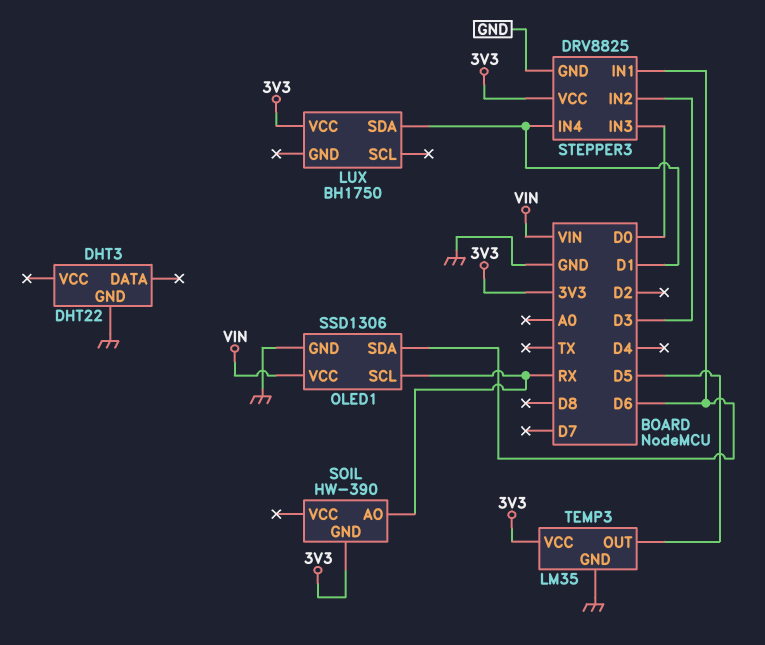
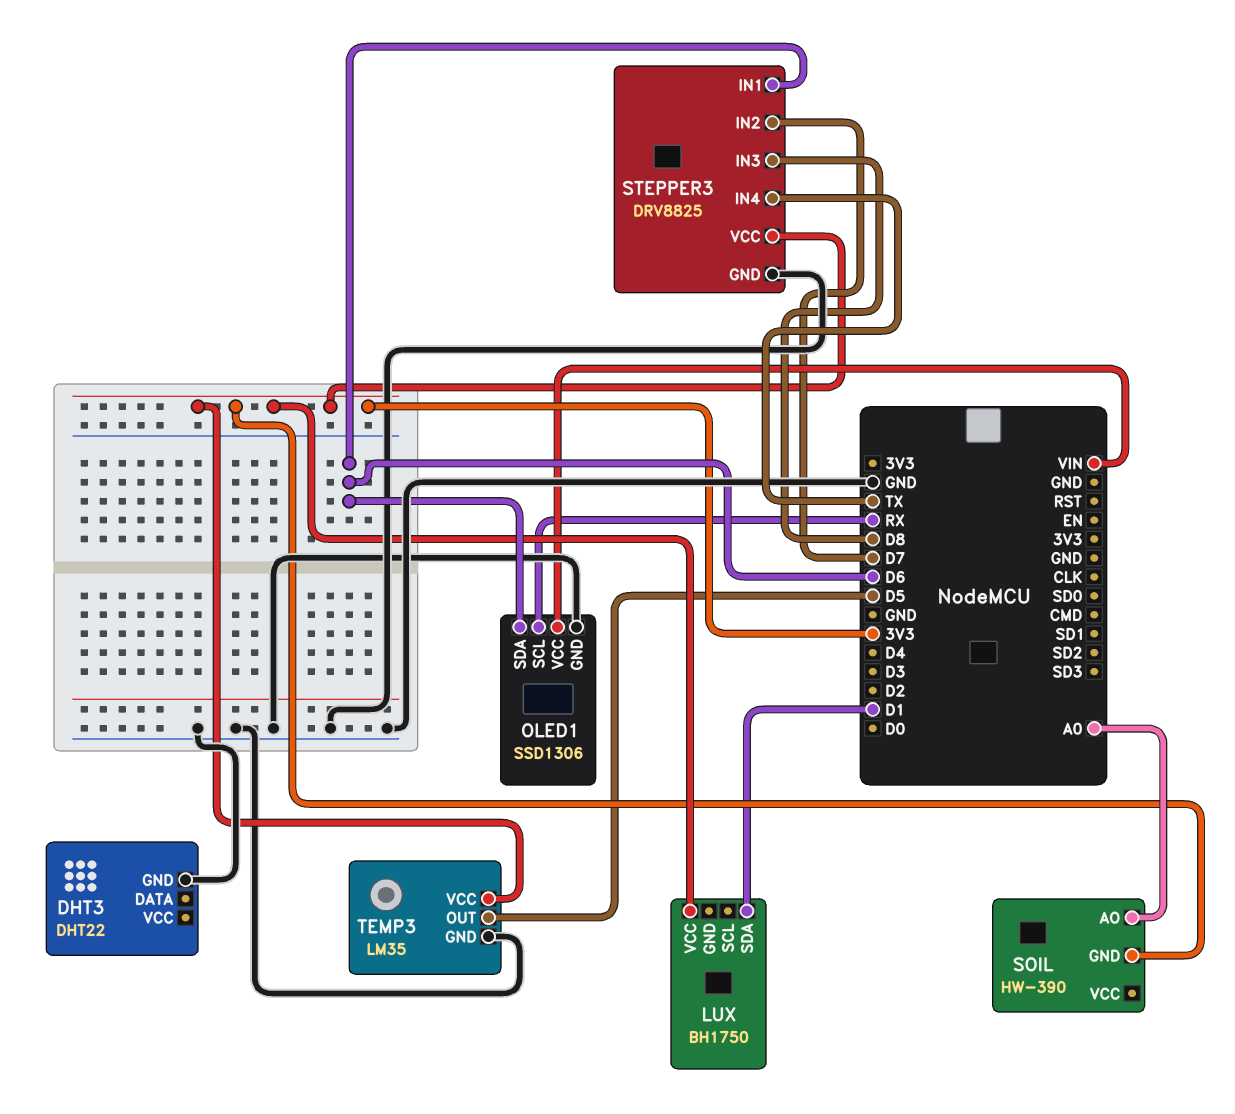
SOIL pin AO: RX -> A0
STEPPER3 pin IN2: D3 -> D7
STEPPER3 pin IN3: D0 -> D8
STEPPER3 pin IN4: D1 -> TX

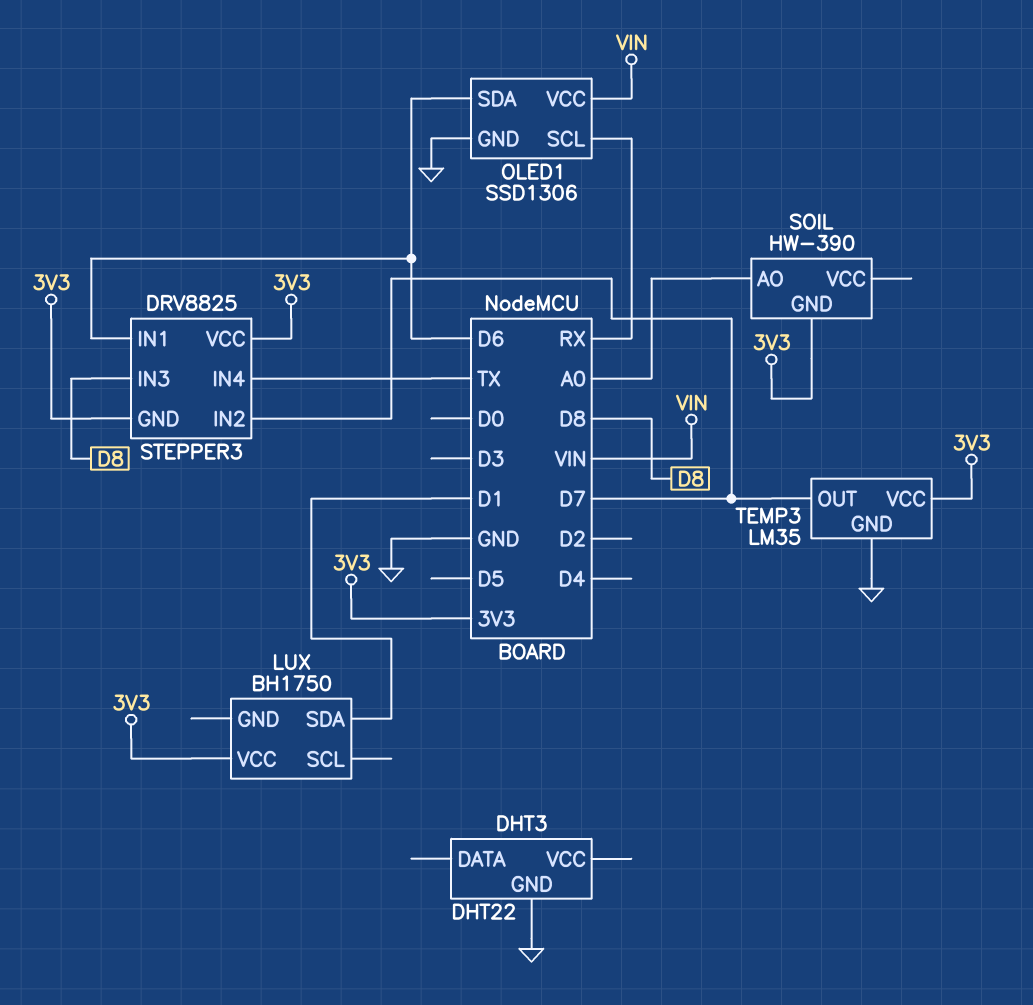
STEPPER3 pin GND: GND -> 3V3
TEMP3 pin OUT: D5 -> D7

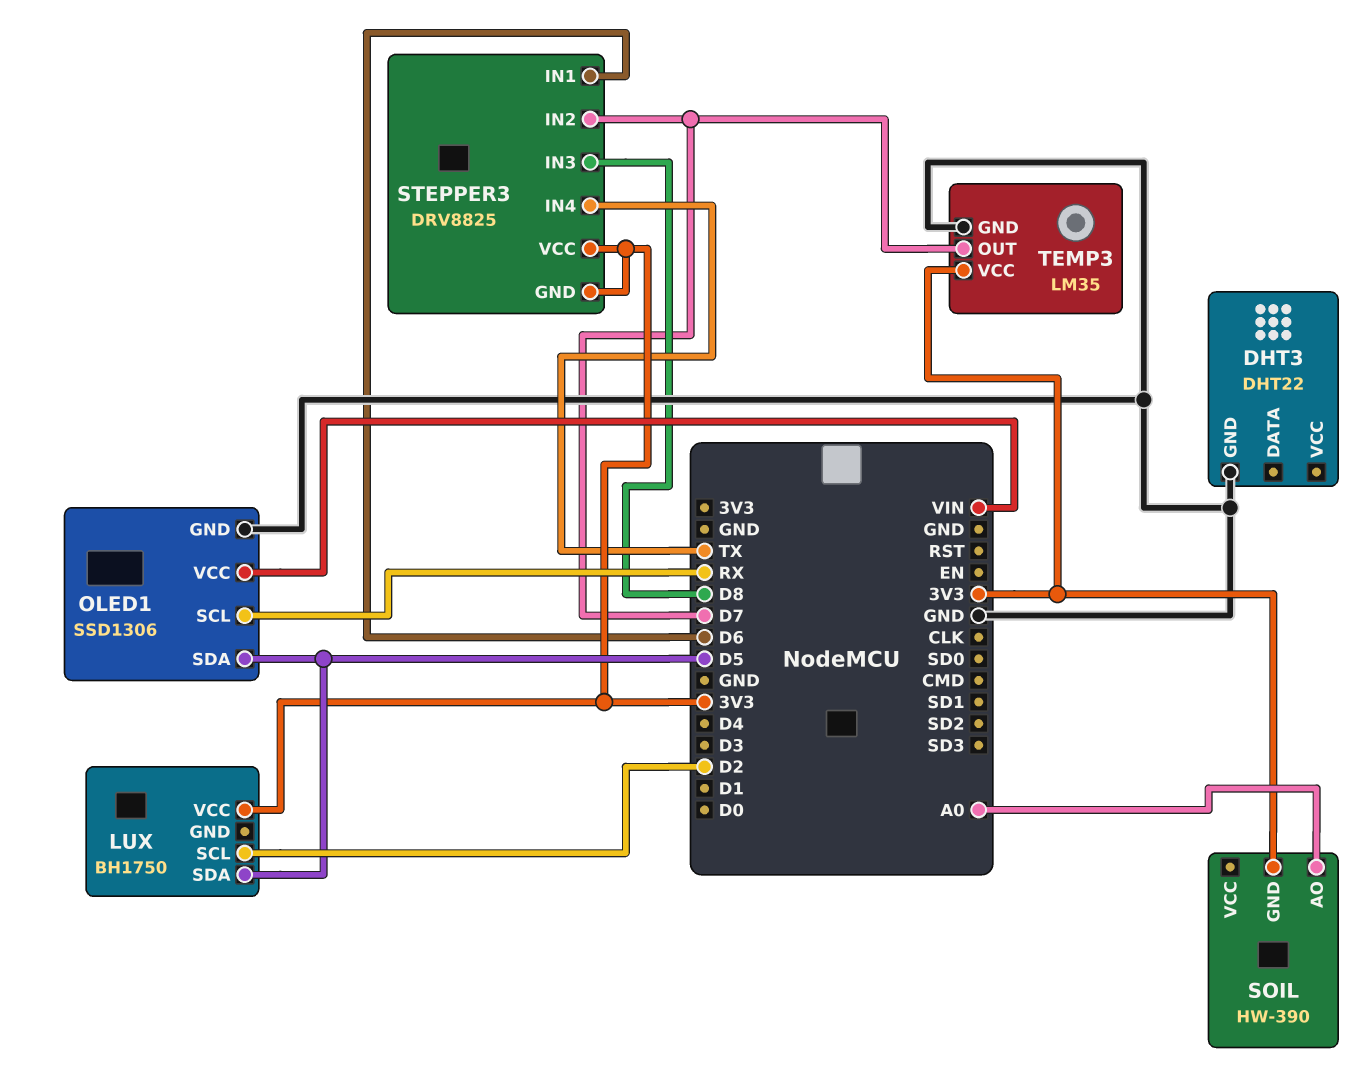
LUX pin SCL: none -> D2
LUX pin SDA: D1 -> D5
OLED1 pin SDA: D6 -> D5

